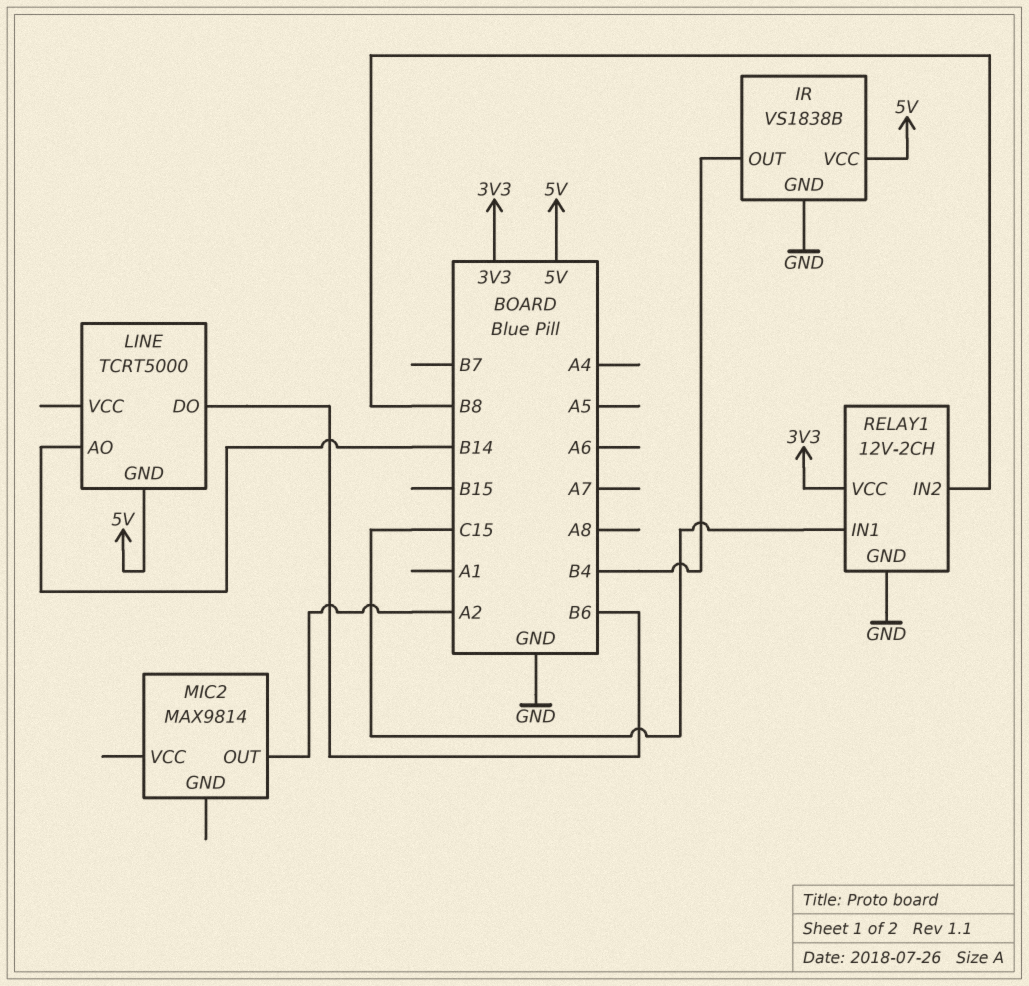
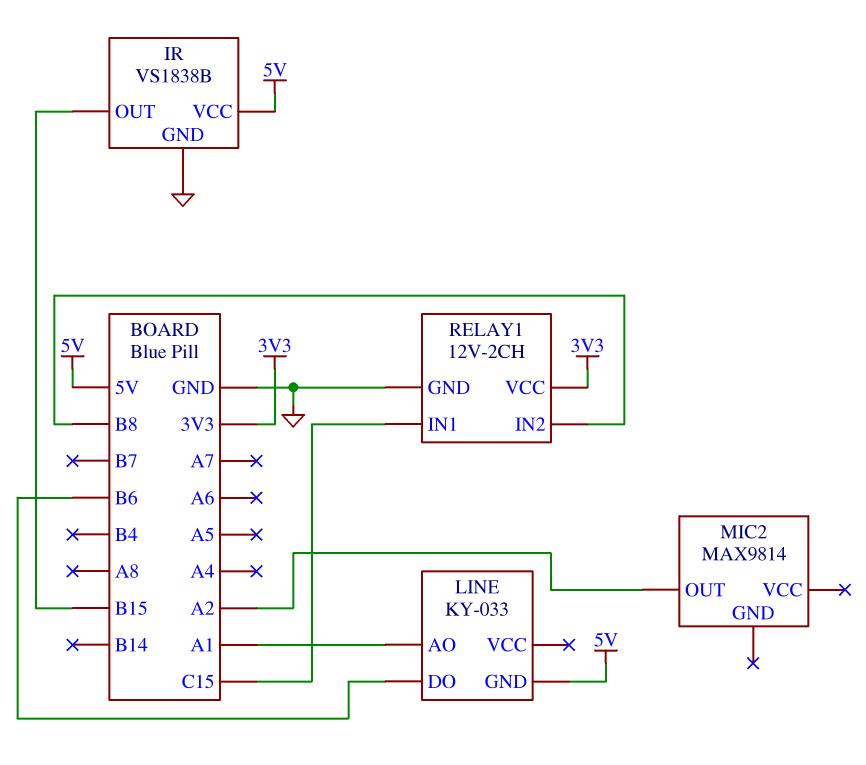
IR pin OUT: B4 -> B15
LINE: TCRT5000 -> KY-033
LINE pin AO: B14 -> A1

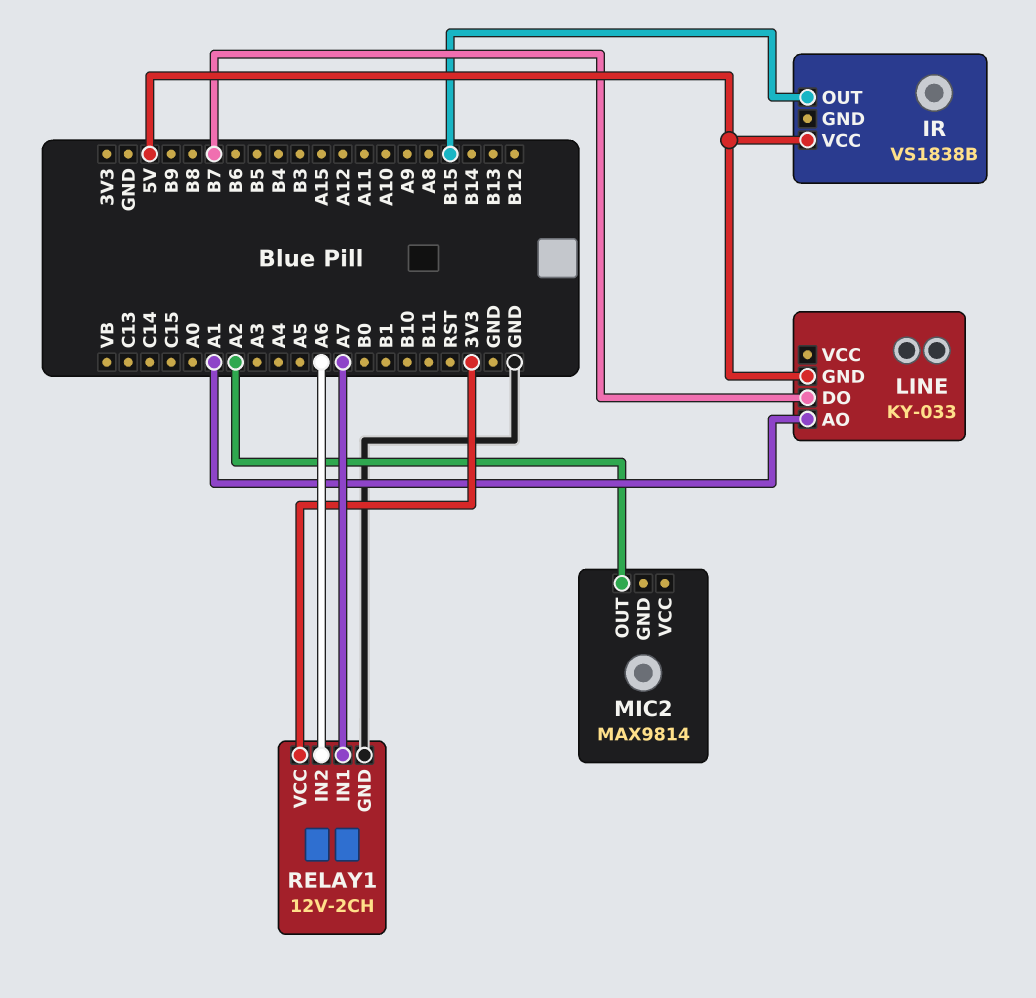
IR pin GND: GND -> none
LINE pin DO: B6 -> B7
RELAY1 pin IN1: C15 -> A7
RELAY1 pin IN2: B8 -> A6

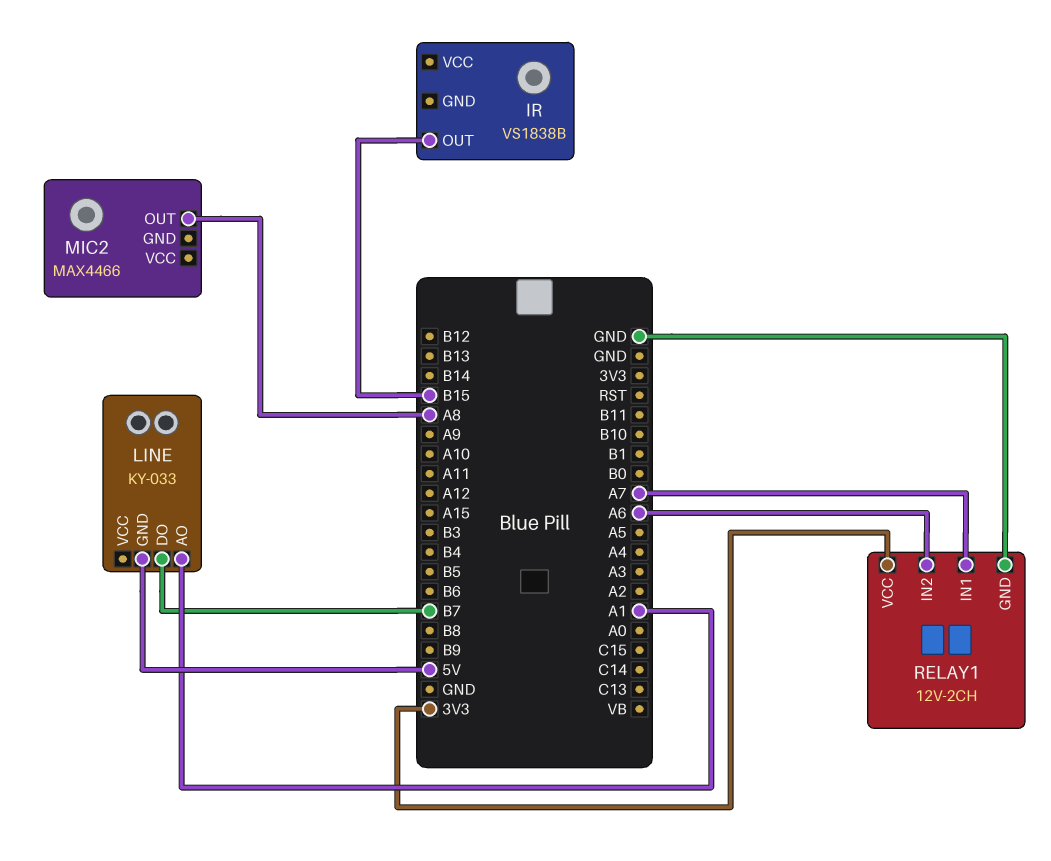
IR pin VCC: 5V -> none
MIC2: MAX9814 -> MAX4466
MIC2 pin OUT: A2 -> A8

